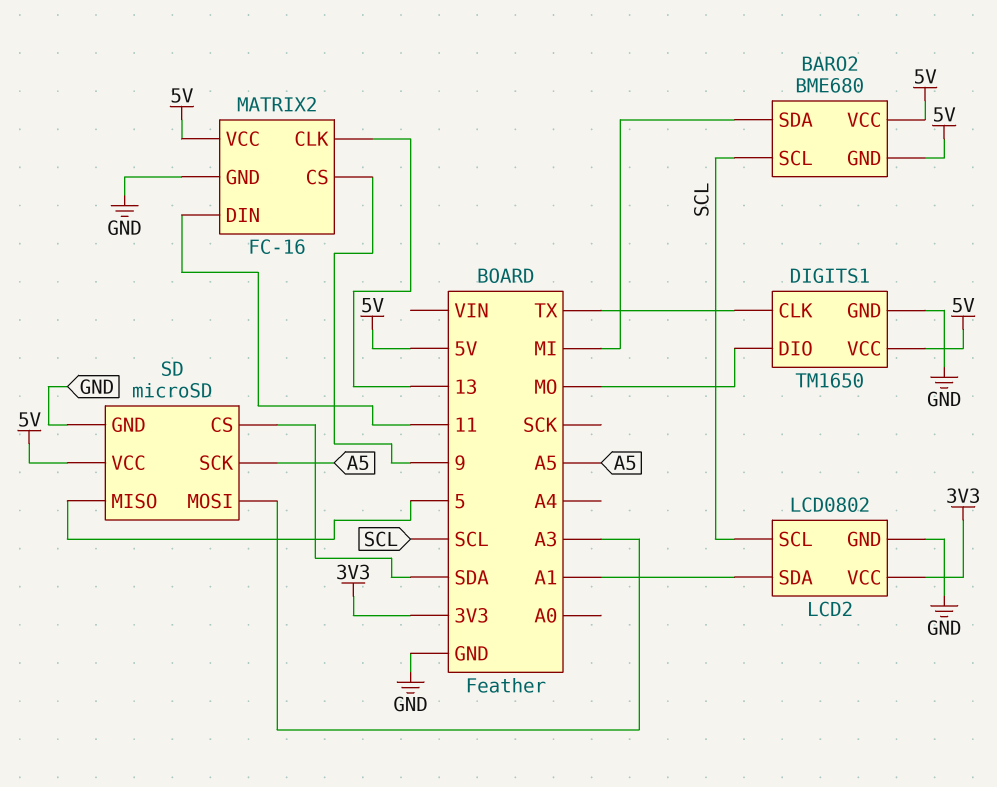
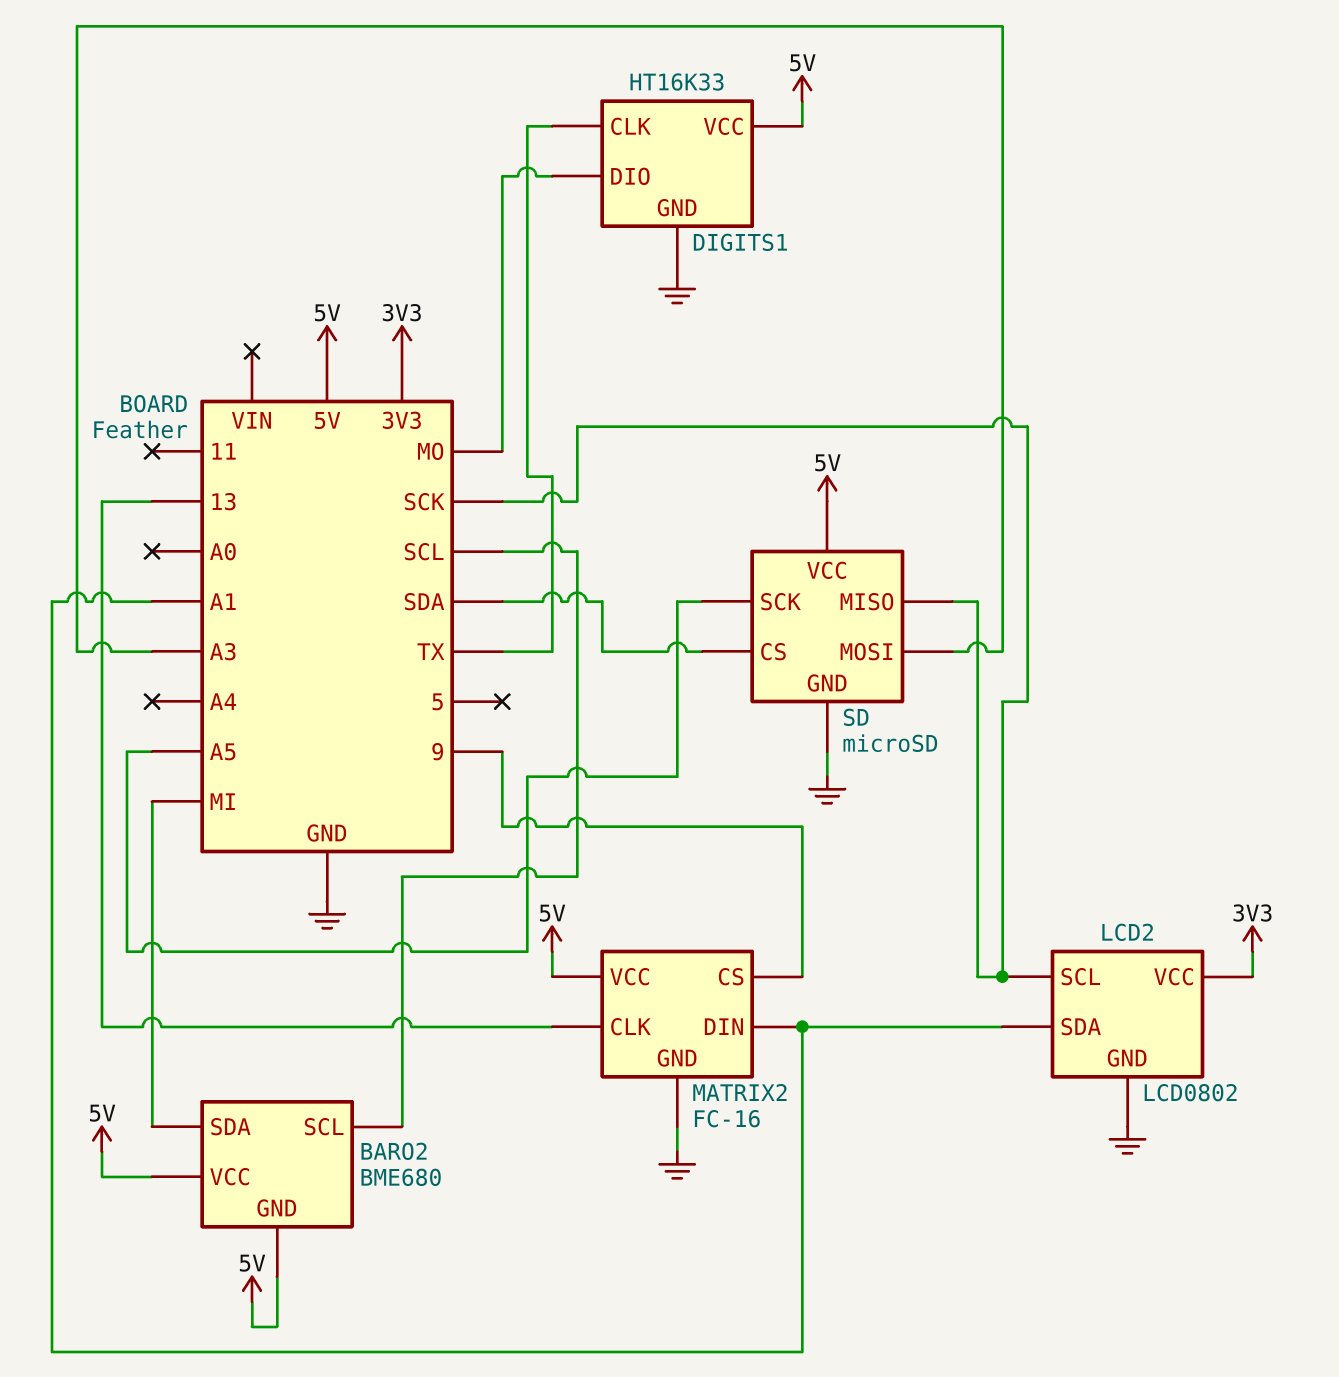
DIGITS1: TM1650 -> HT16K33
LCD2 pin SCL: SCL -> SCK
MATRIX2 pin DIN: 11 -> A1
SD pin MISO: 5 -> SCK

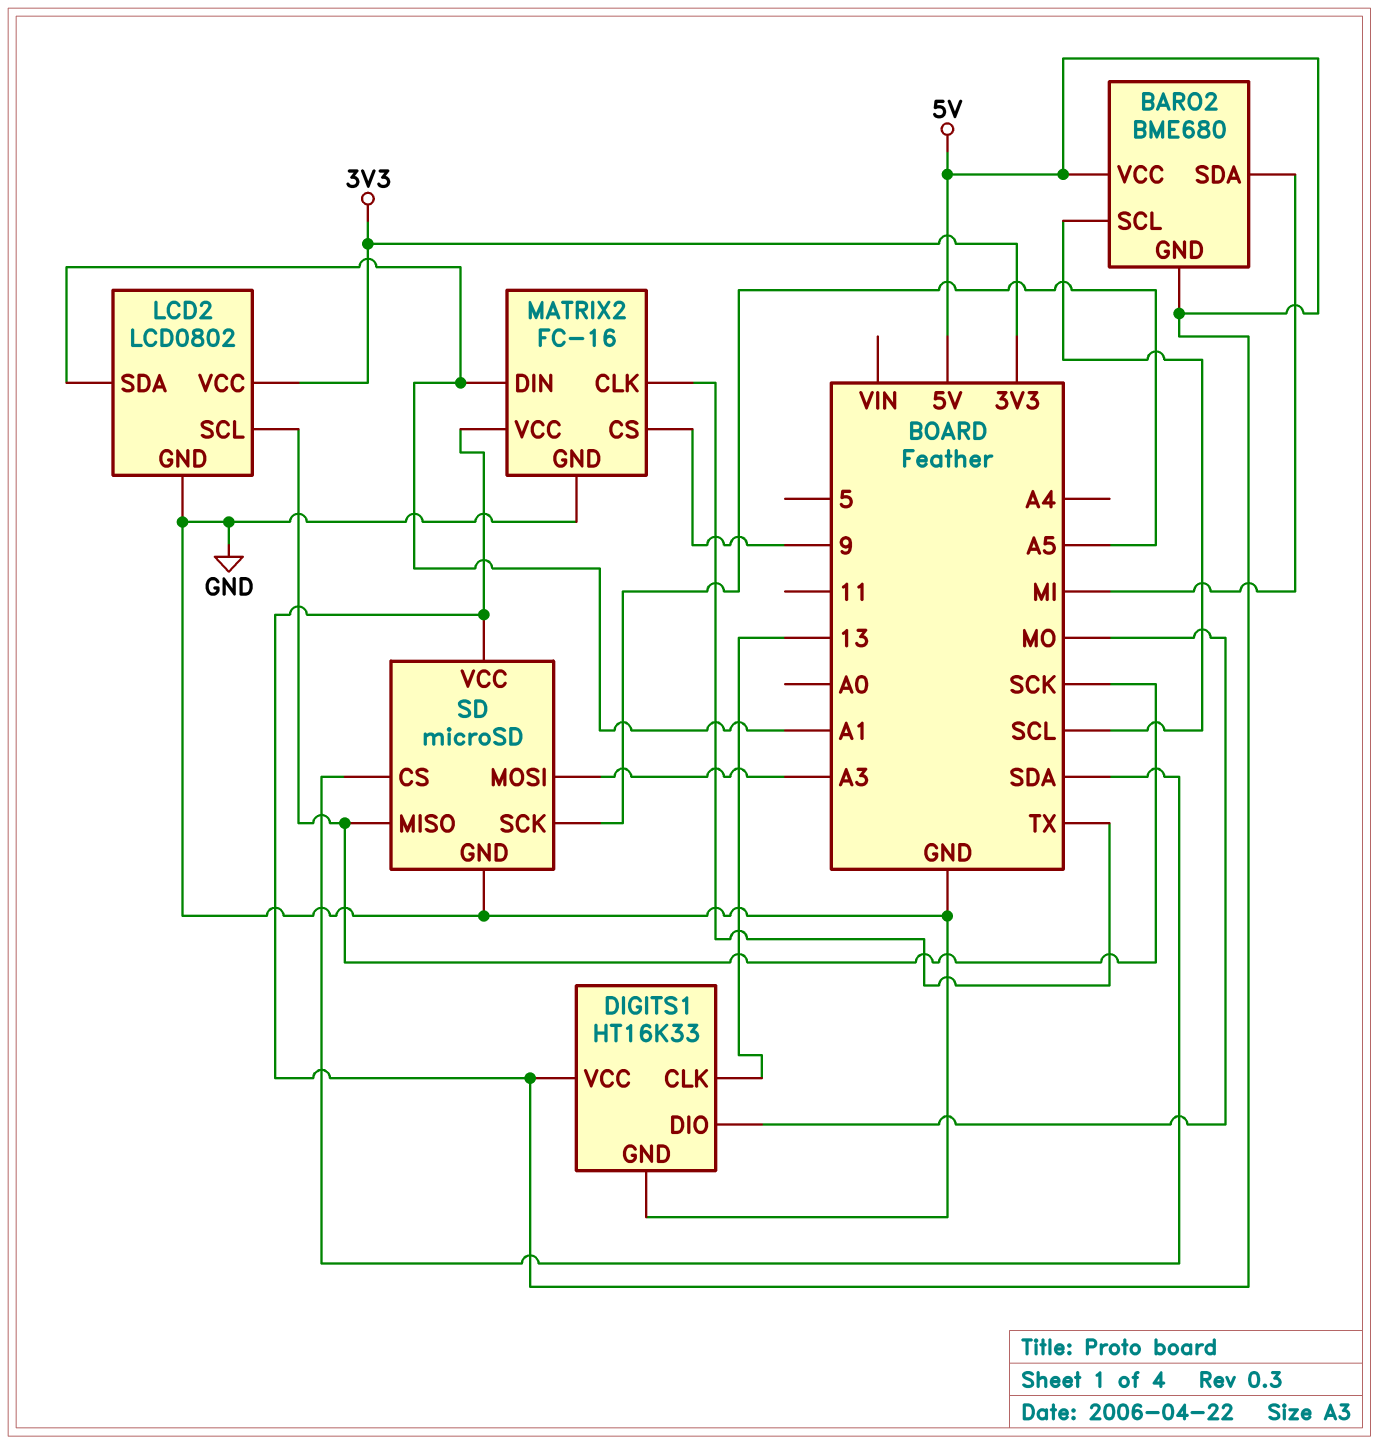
DIGITS1 pin CLK: TX -> 13
MATRIX2 pin CLK: 13 -> TX

